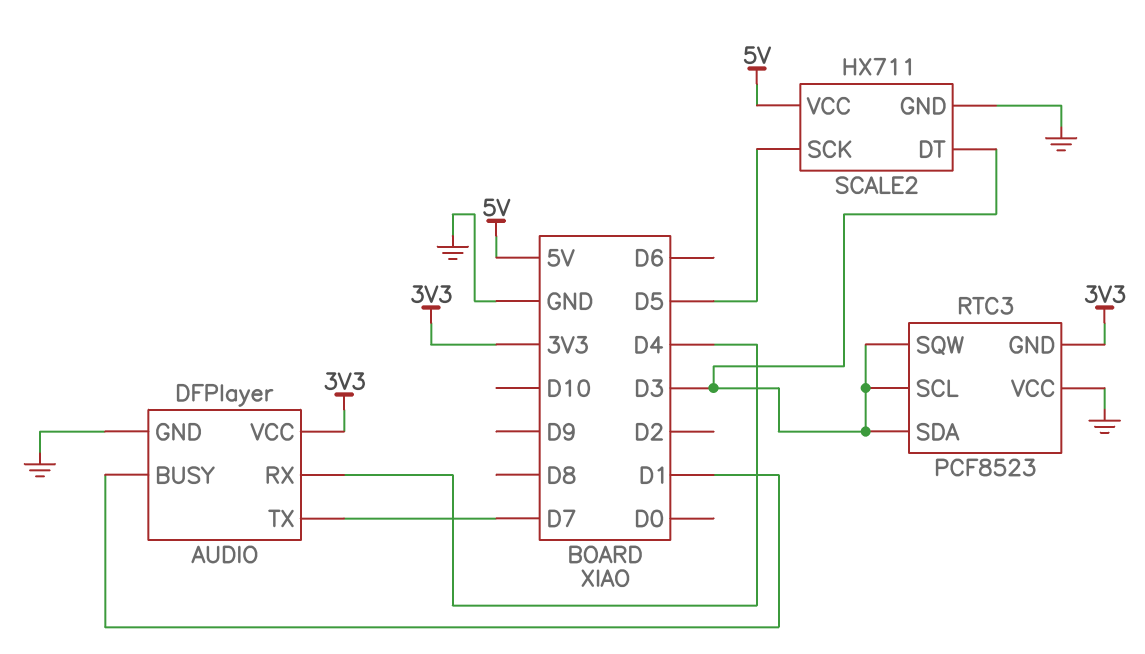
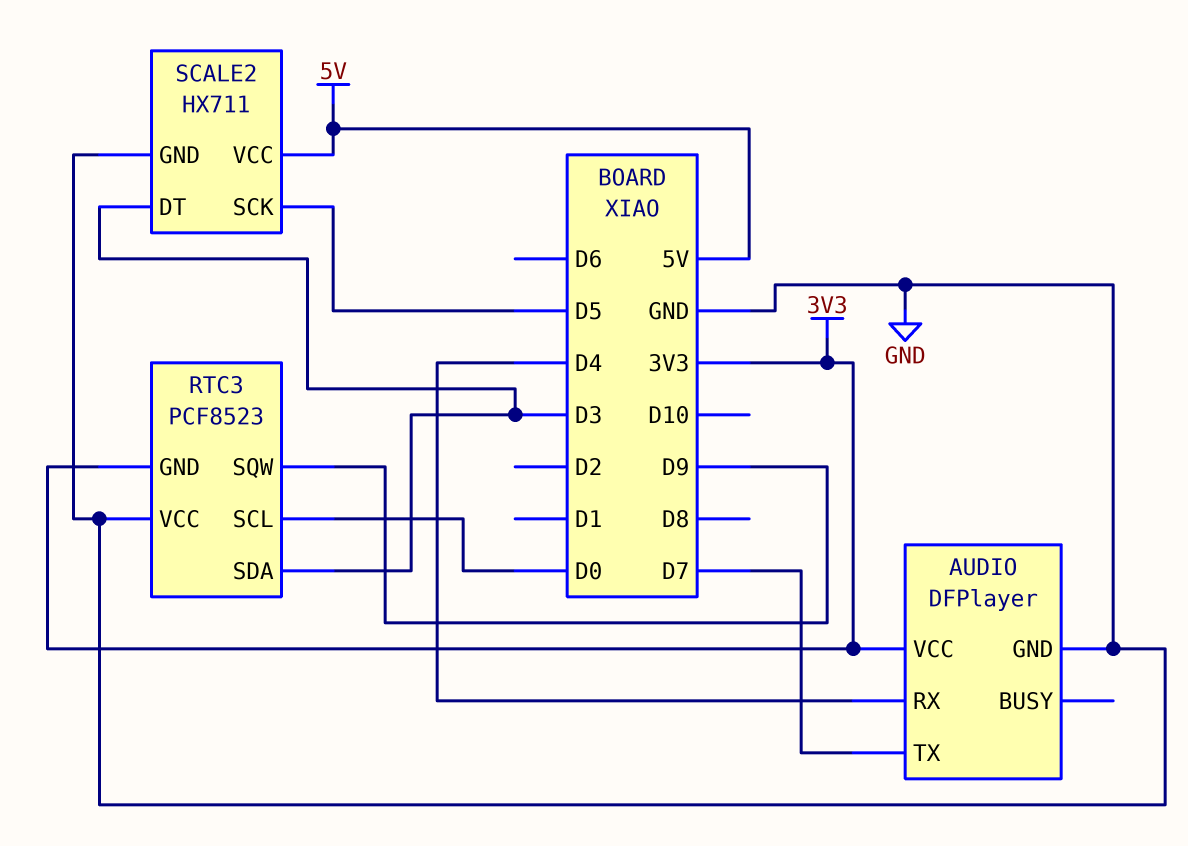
AUDIO pin BUSY: D1 -> none
RTC3 pin SCL: D3 -> D0
RTC3 pin SQW: D3 -> D9

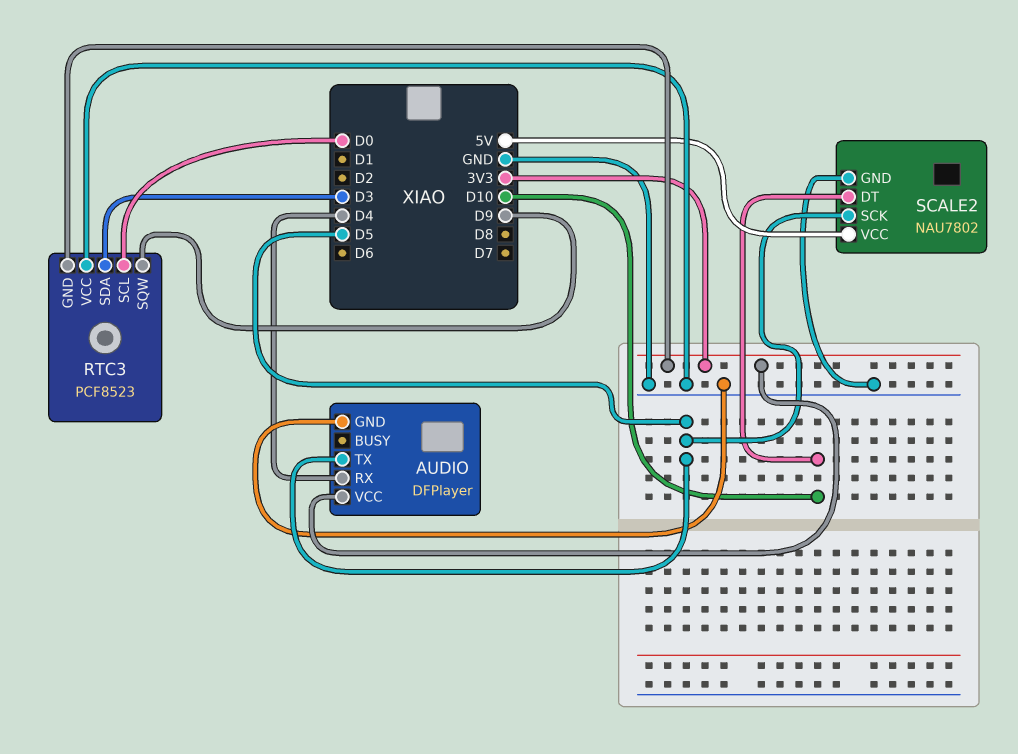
AUDIO pin TX: D7 -> D5
SCALE2: HX711 -> NAU7802
SCALE2 pin DT: D3 -> D10

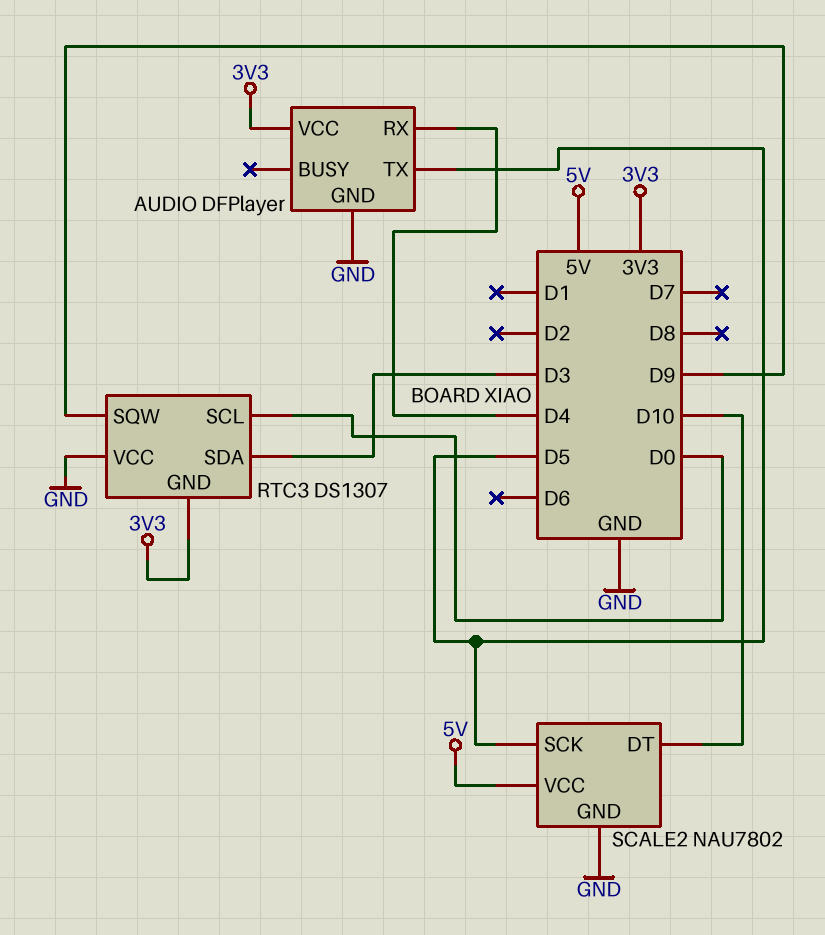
RTC3: PCF8523 -> DS1307

